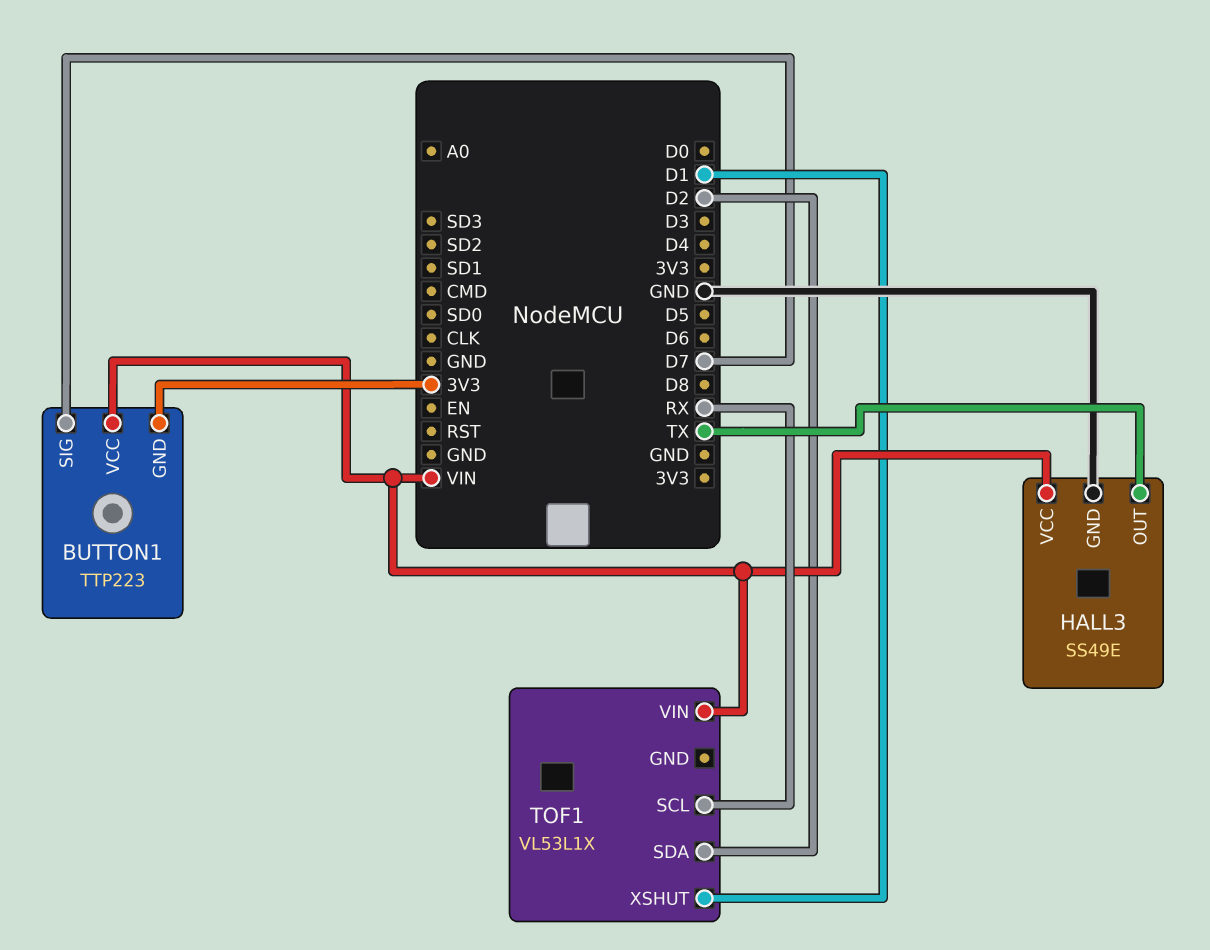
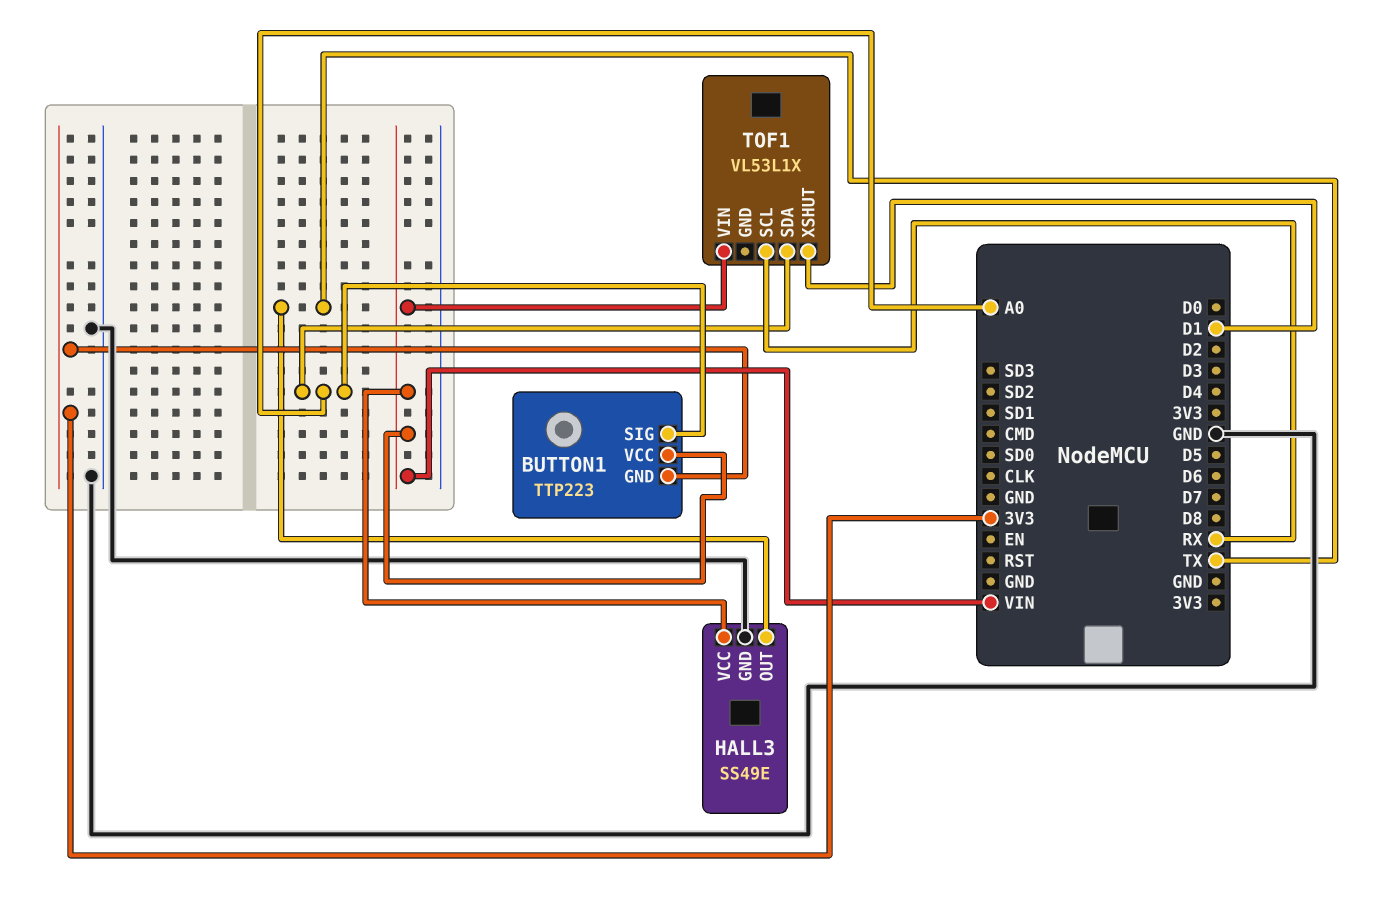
BUTTON1 pin SIG: D7 -> A0
TOF1 pin SDA: D2 -> A0

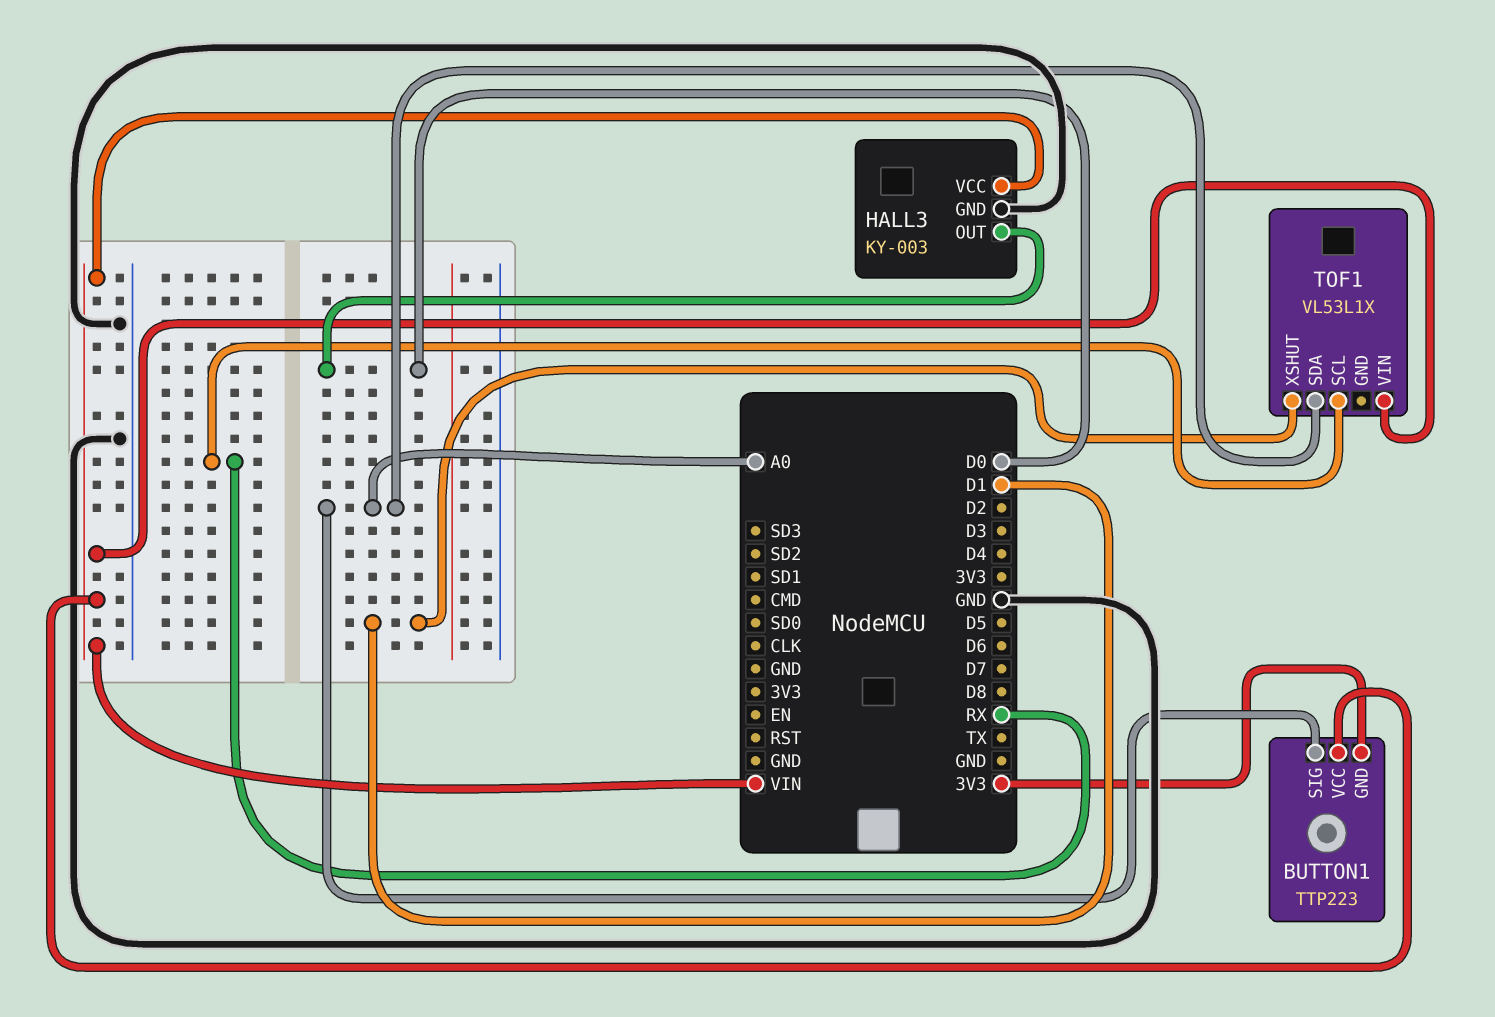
HALL3: SS49E -> KY-003
HALL3 pin OUT: TX -> D0

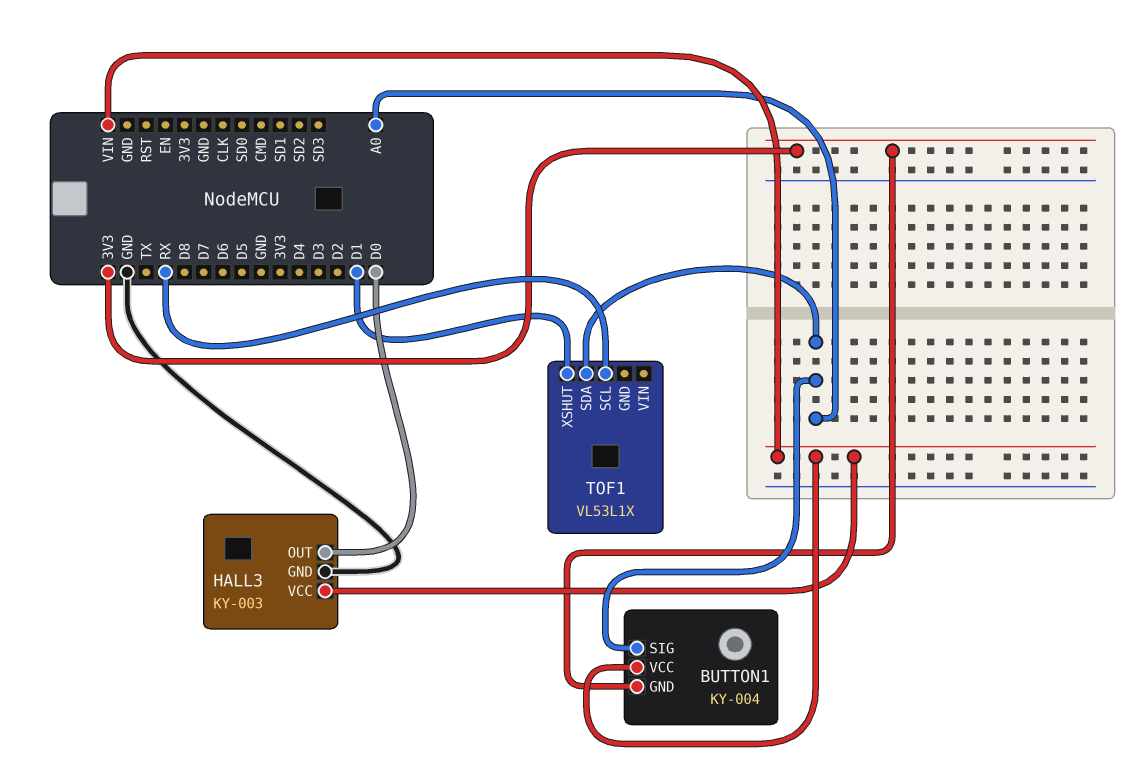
BUTTON1: TTP223 -> KY-004
TOF1 pin VIN: VIN -> none

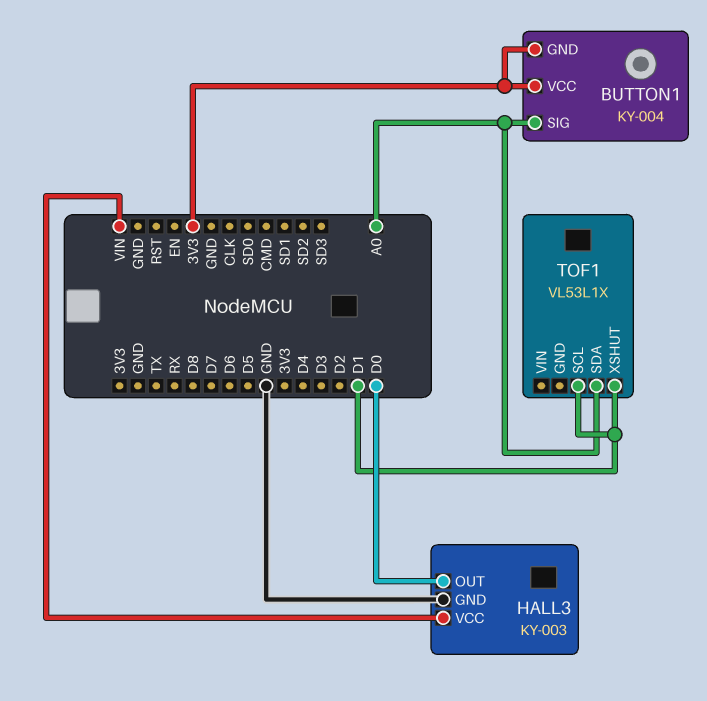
BUTTON1 pin VCC: VIN -> 3V3
TOF1 pin SCL: RX -> D1

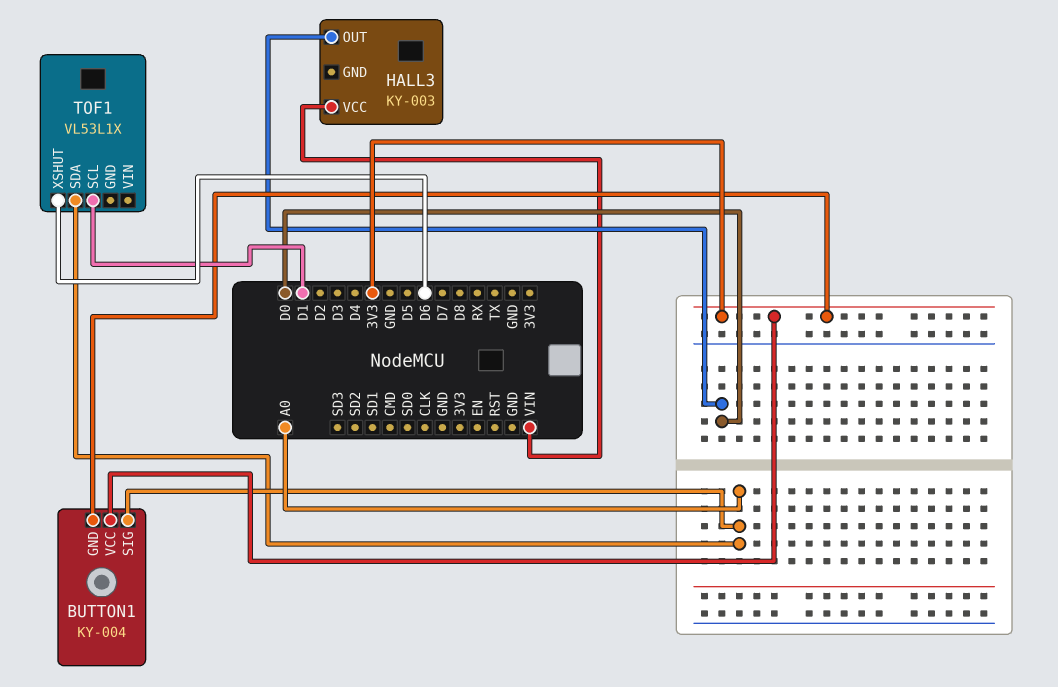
HALL3 pin GND: GND -> none
TOF1 pin XSHUT: D1 -> D6

